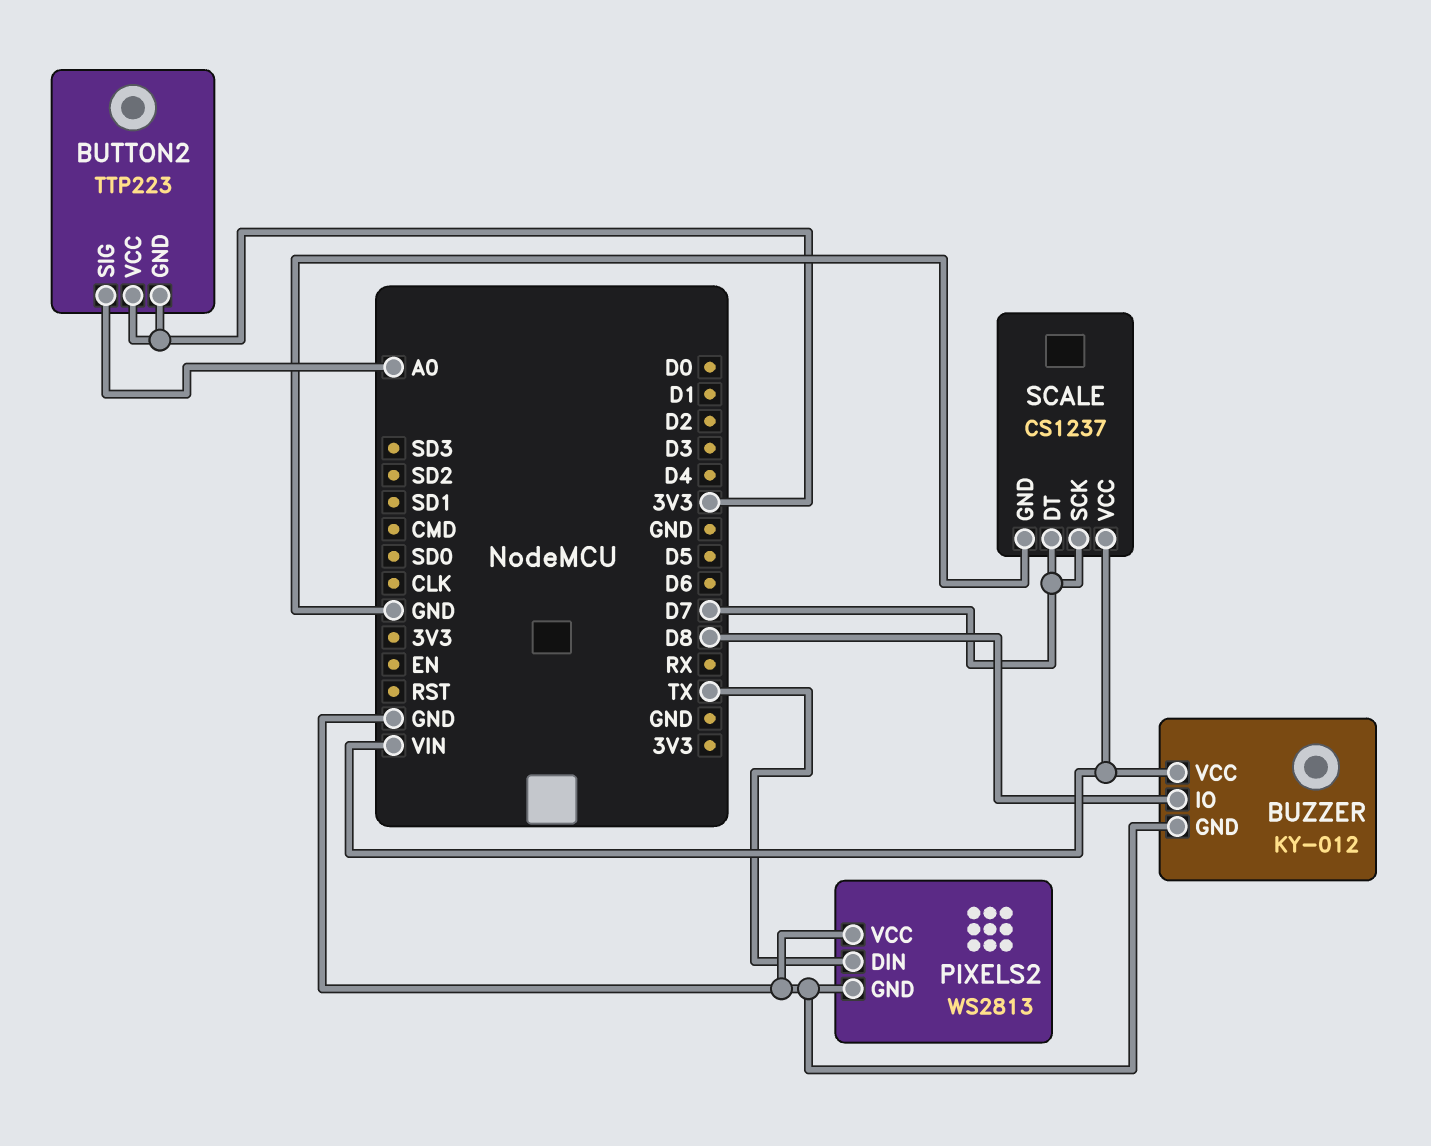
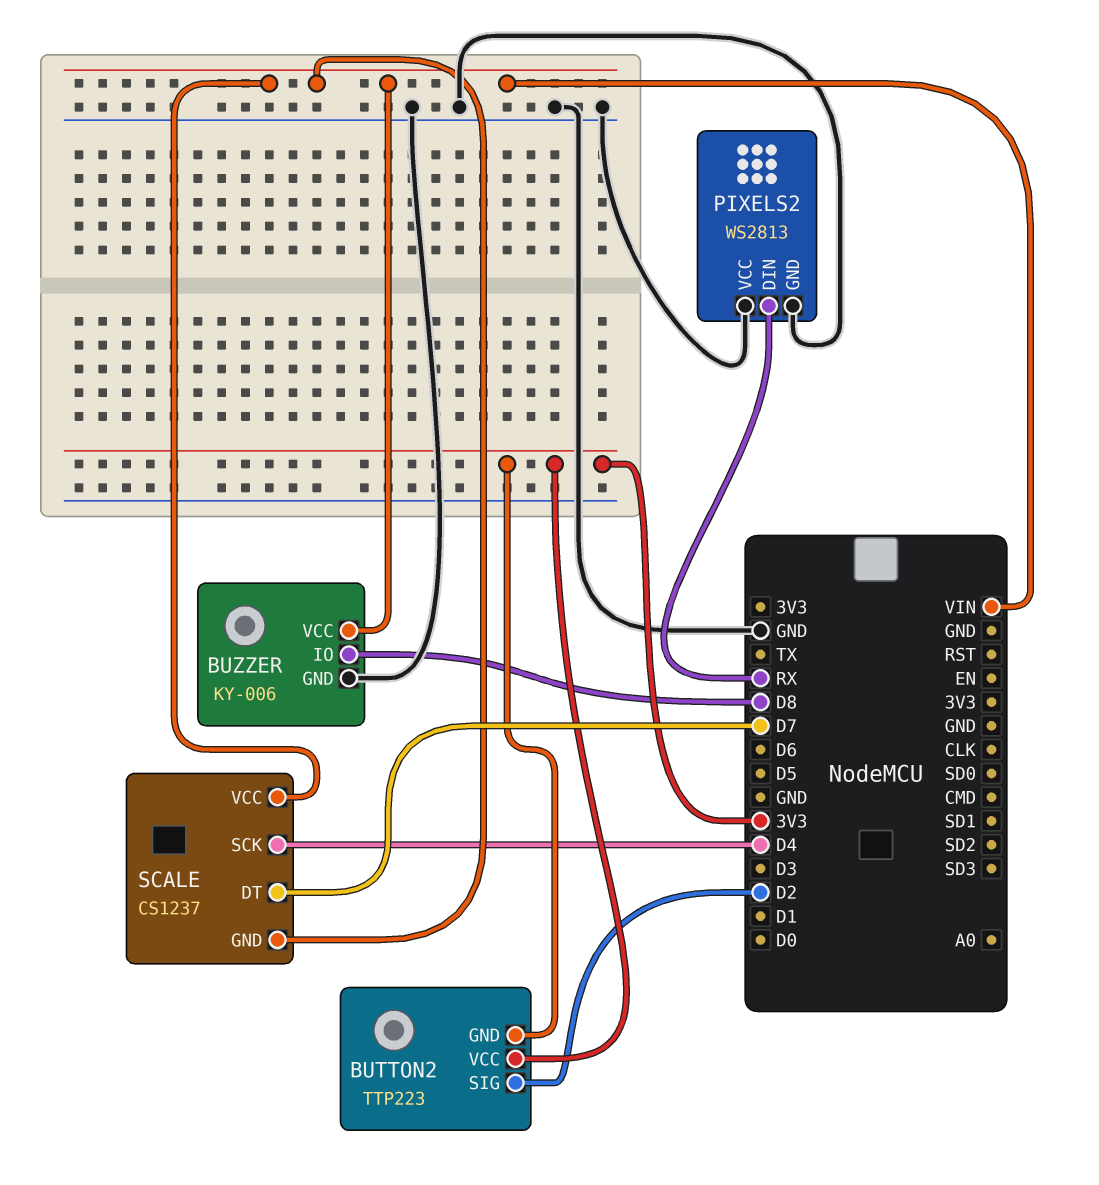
BUTTON2 pin SIG: A0 -> D2
BUZZER: KY-012 -> KY-006
PIXELS2 pin DIN: TX -> RX
SCALE pin GND: GND -> VIN
SCALE pin SCK: D7 -> D4

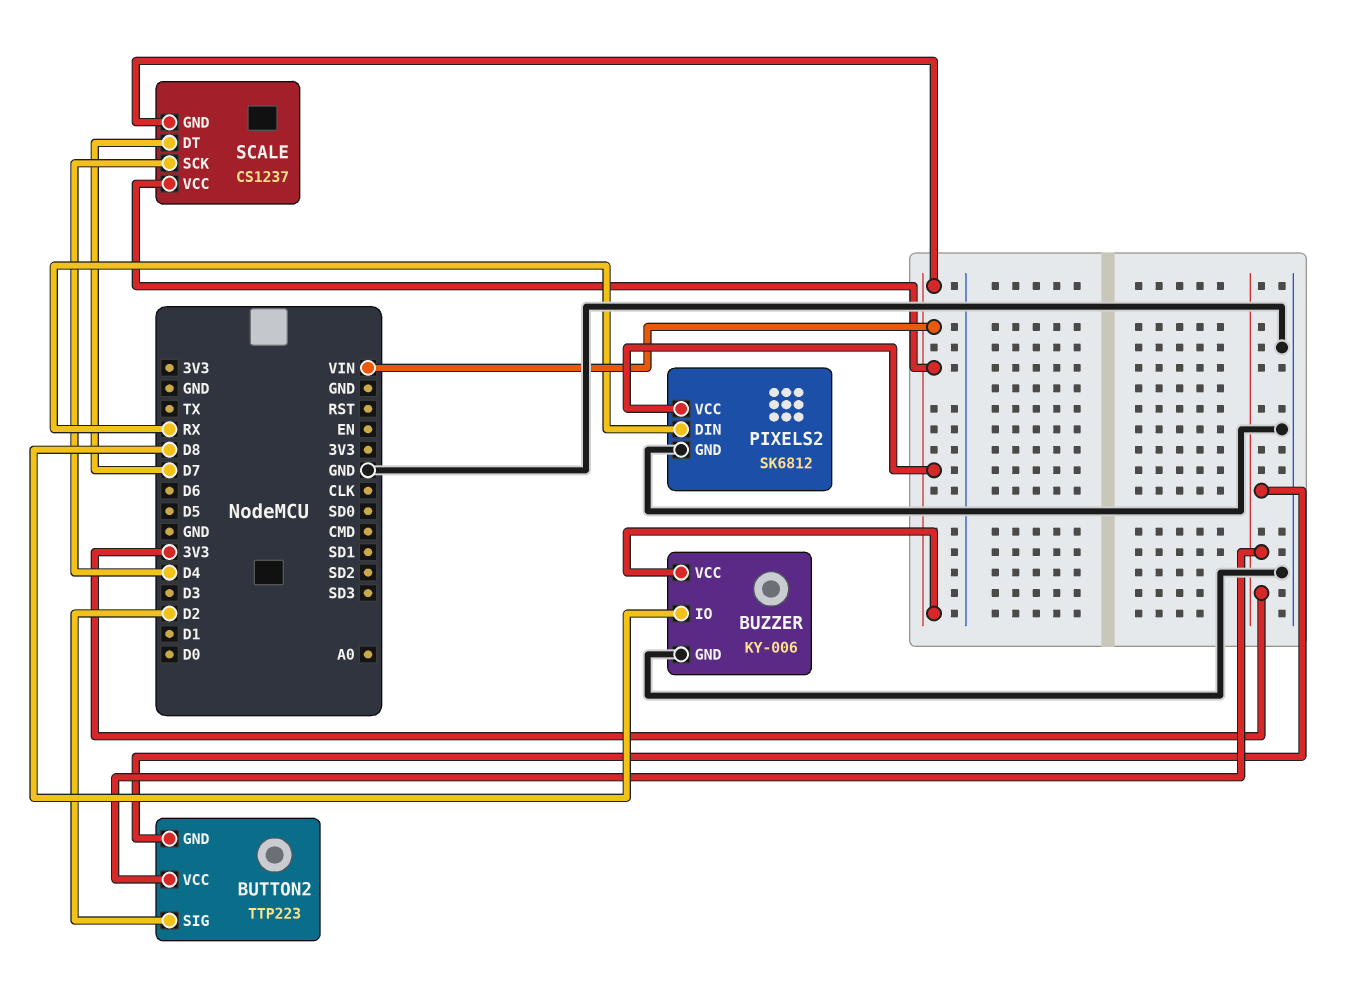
PIXELS2: WS2813 -> SK6812
PIXELS2 pin VCC: GND -> VIN

